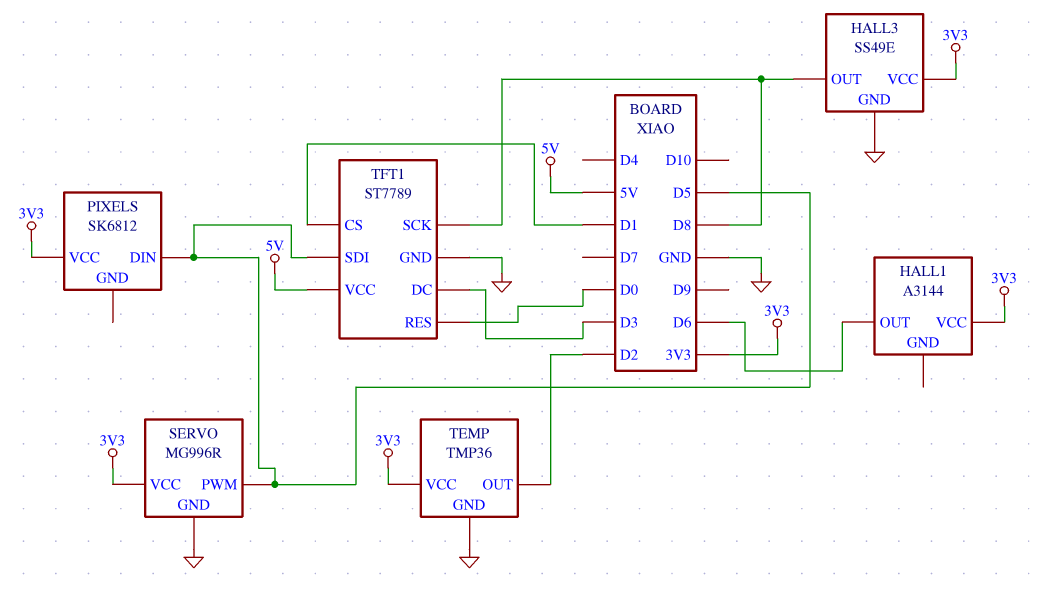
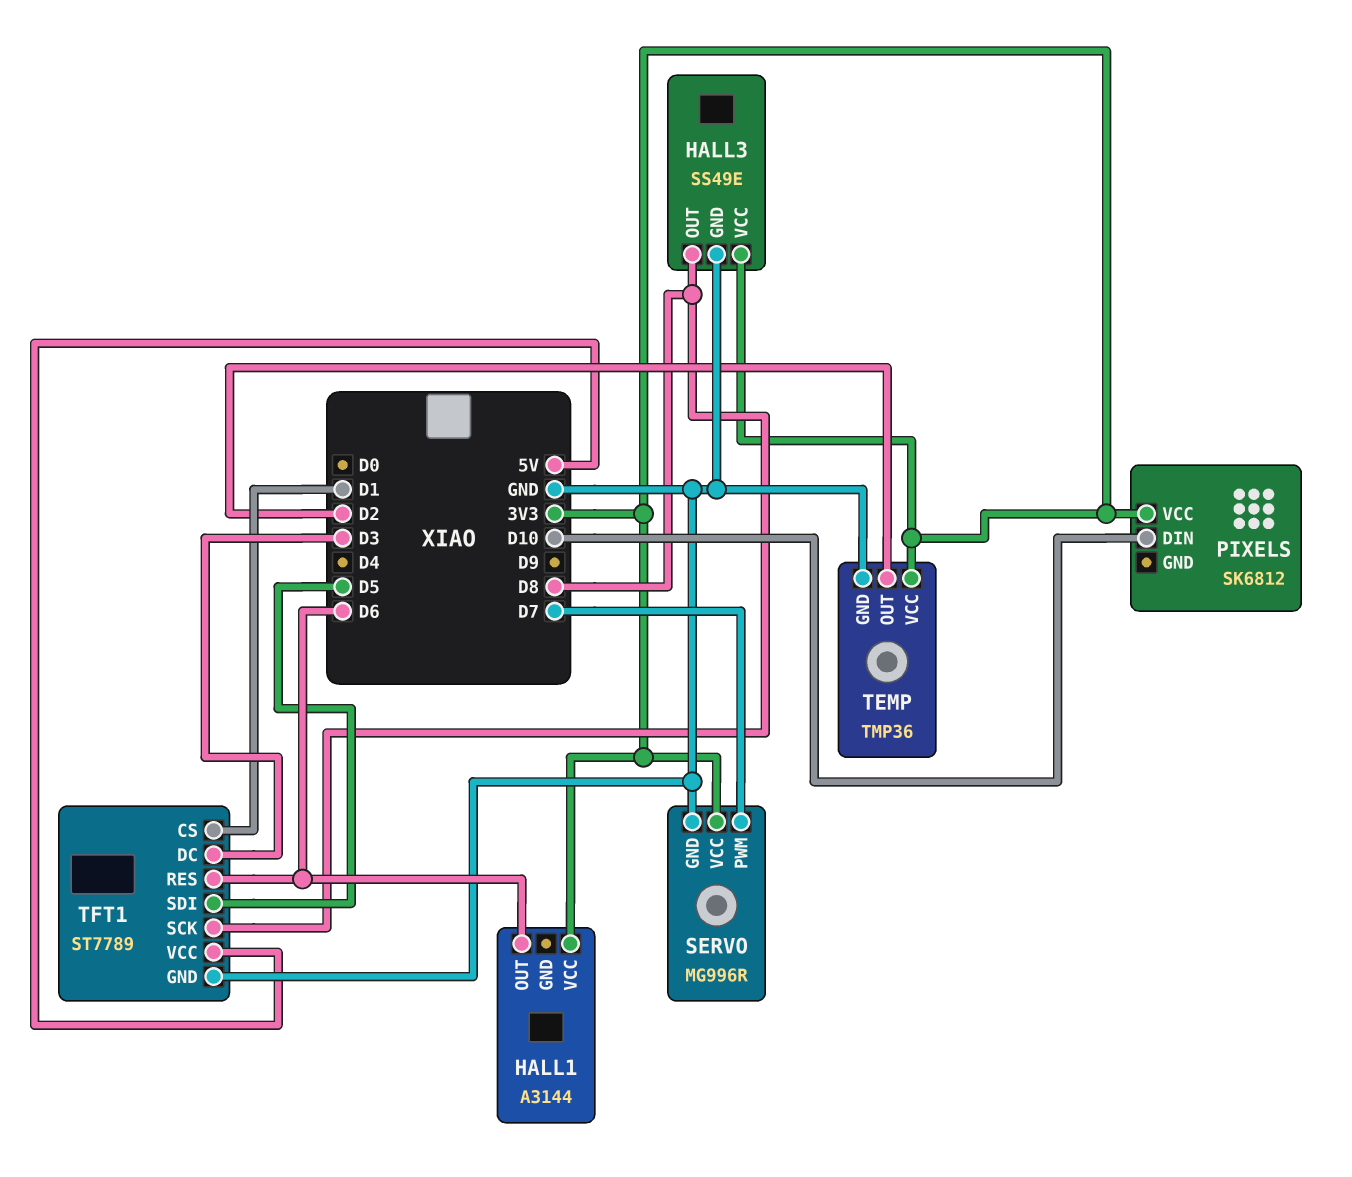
PIXELS pin DIN: D5 -> D10
SERVO pin PWM: D5 -> D7
TFT1 pin RES: D0 -> D6

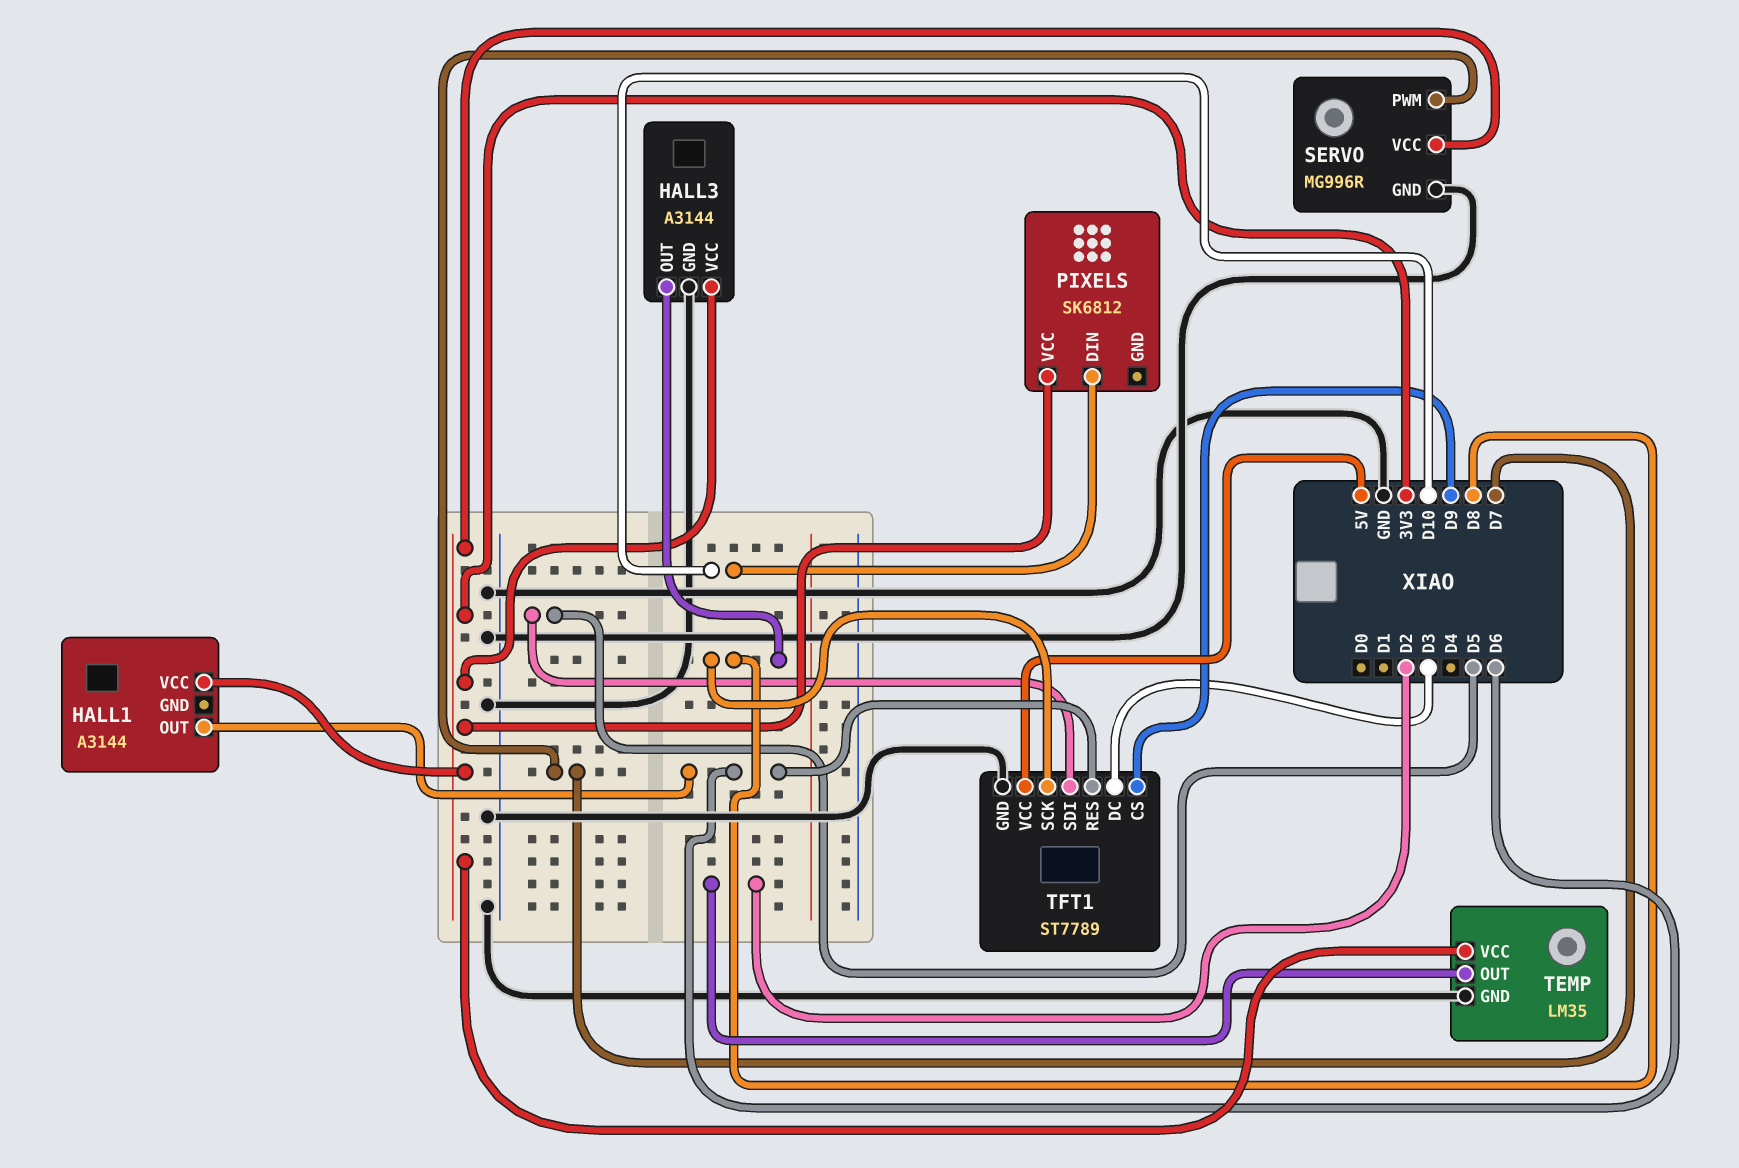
HALL3: SS49E -> A3144
TEMP: TMP36 -> LM35
TFT1 pin CS: D1 -> D9

